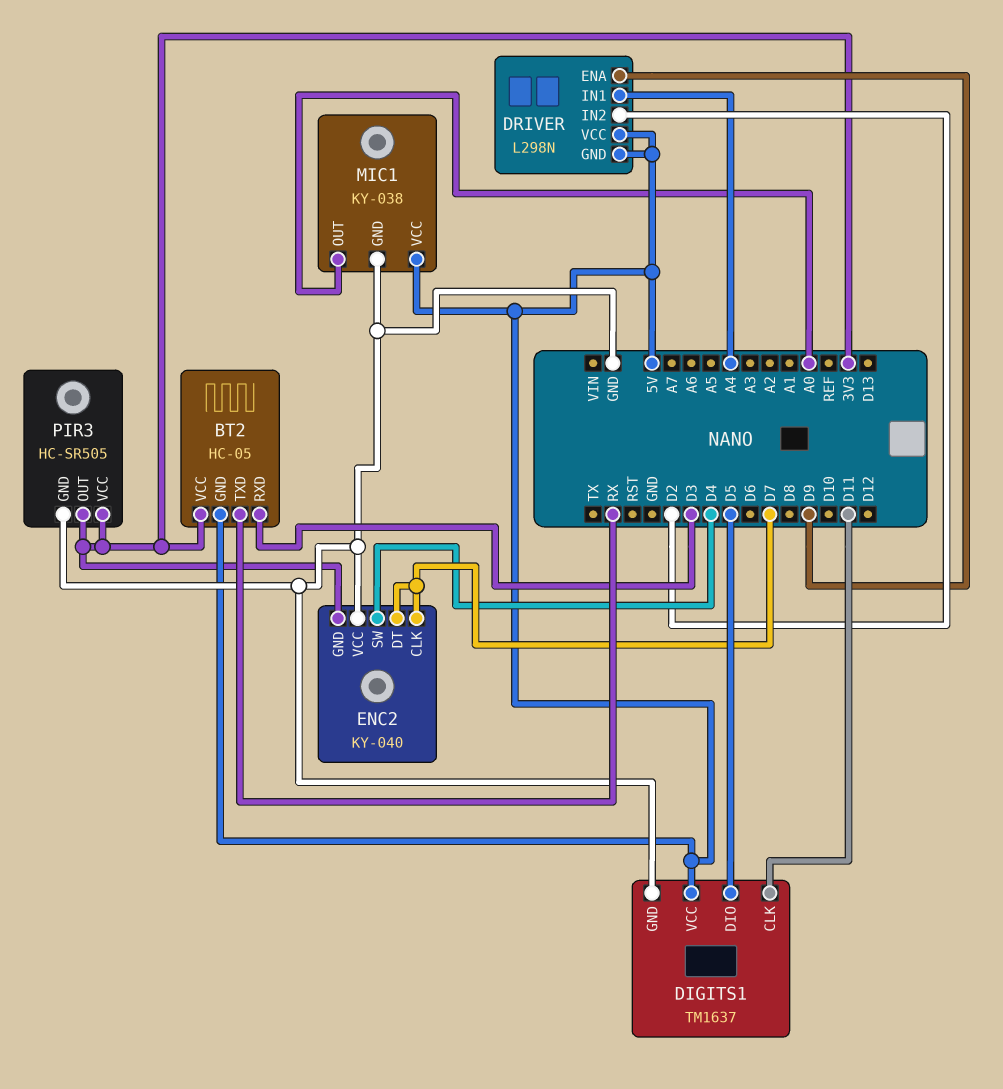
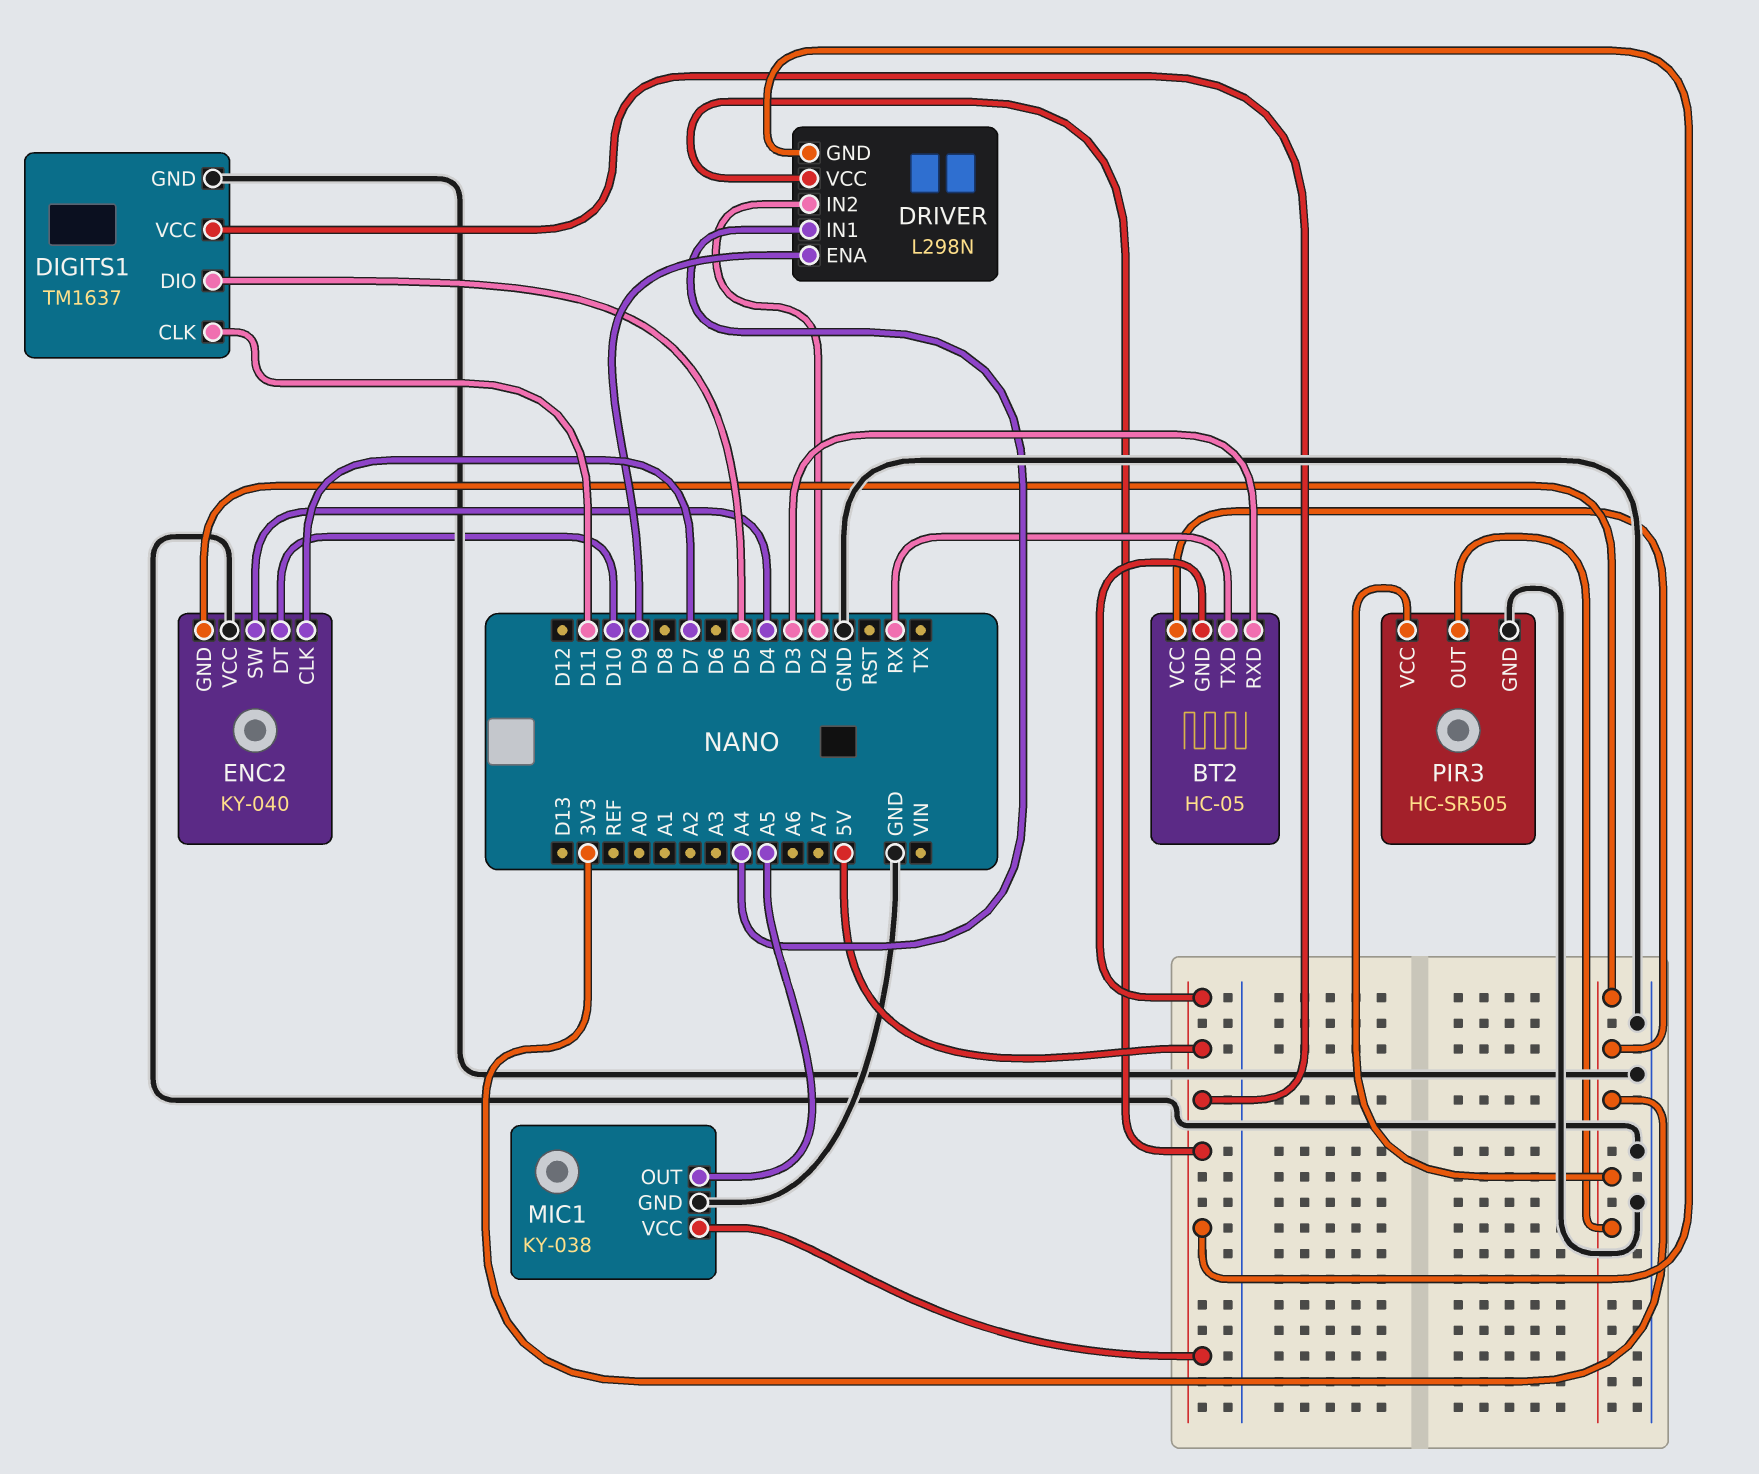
ENC2 pin DT: D7 -> D10
MIC1 pin OUT: A0 -> A5

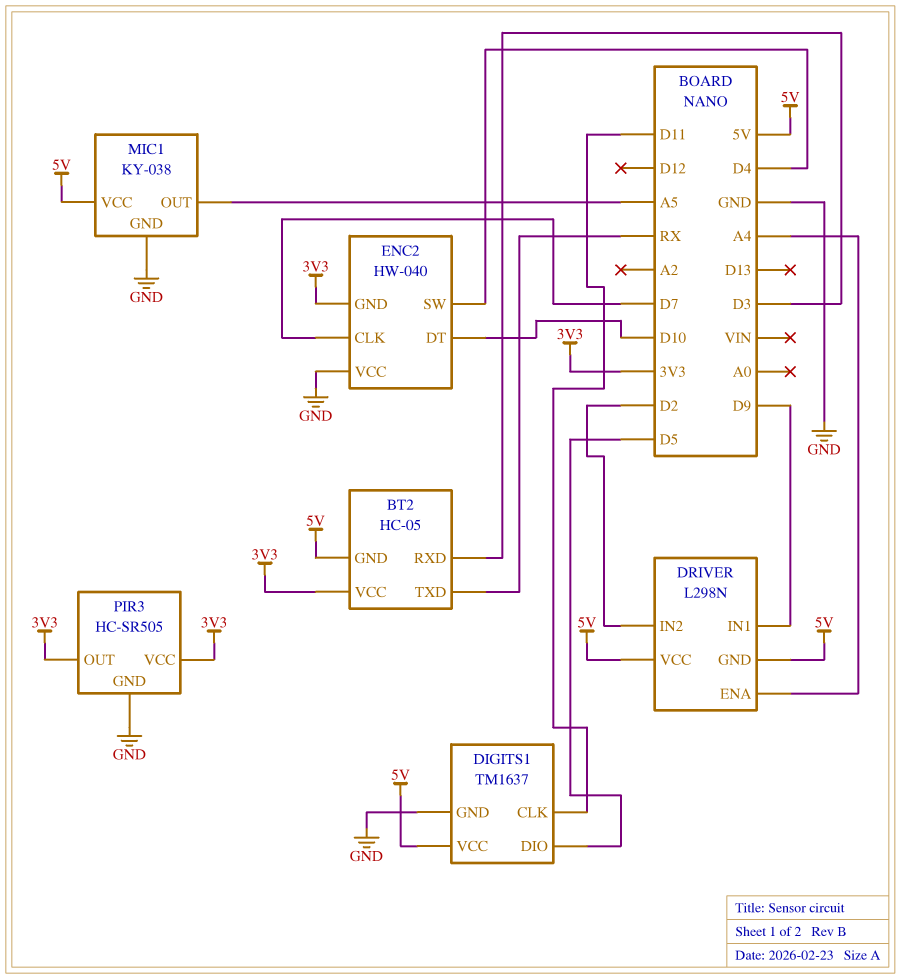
DRIVER pin ENA: D9 -> A4
DRIVER pin IN1: A4 -> D9
ENC2: KY-040 -> HW-040

